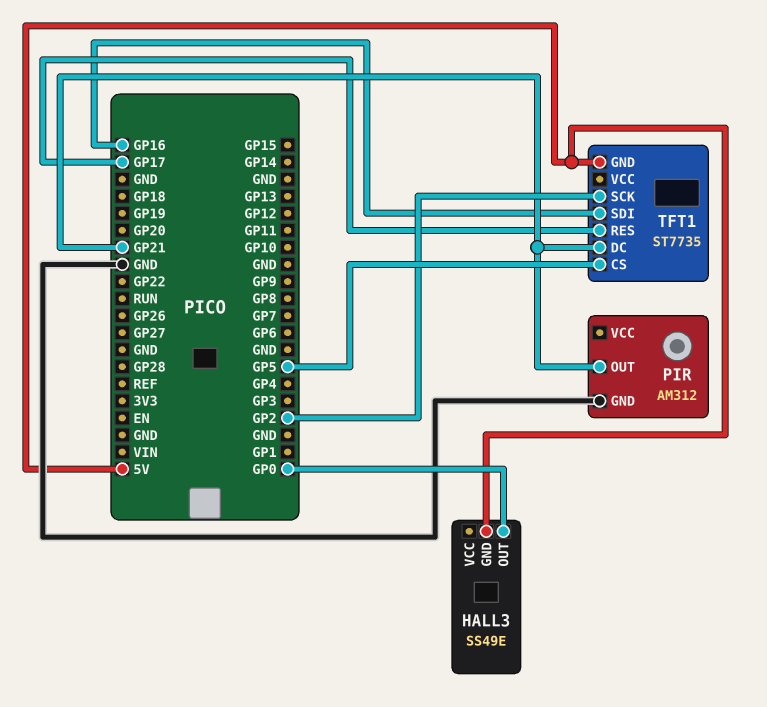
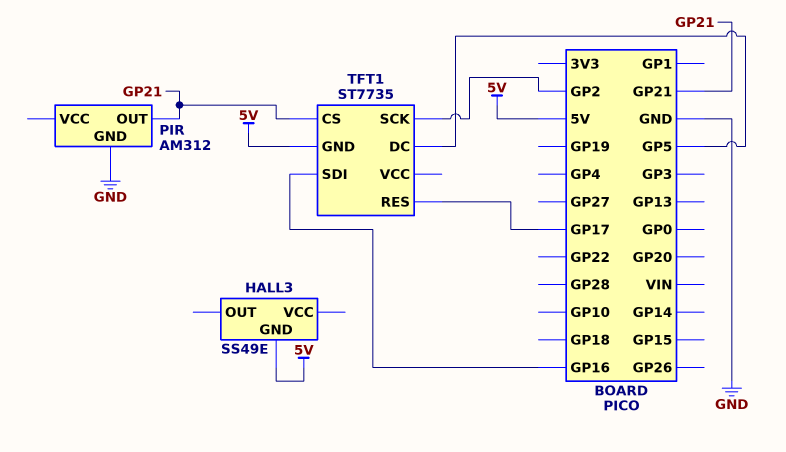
HALL3 pin OUT: GP0 -> none
TFT1 pin CS: GP5 -> GP21
TFT1 pin DC: GP21 -> GP5

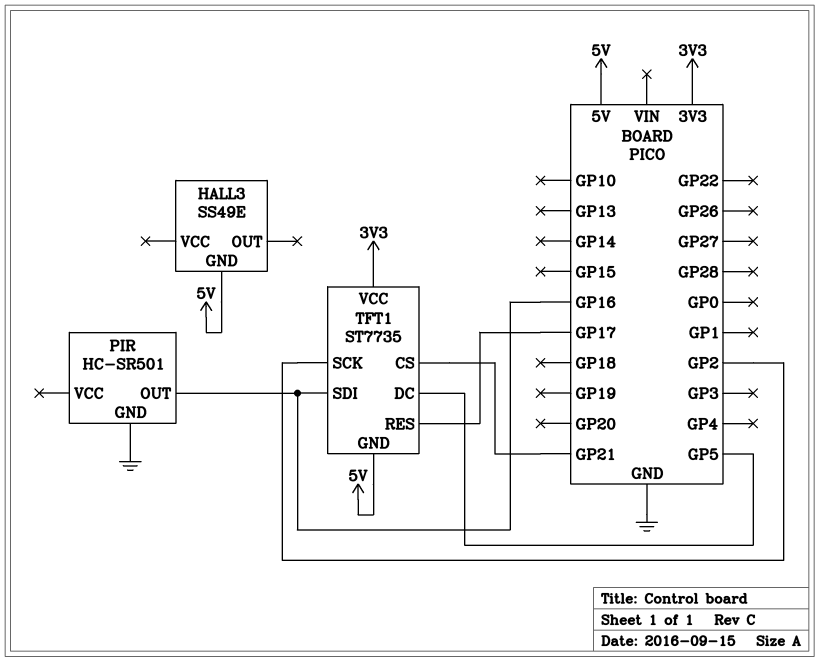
PIR: AM312 -> HC-SR501
PIR pin OUT: GP21 -> GP16
TFT1 pin VCC: none -> 3V3

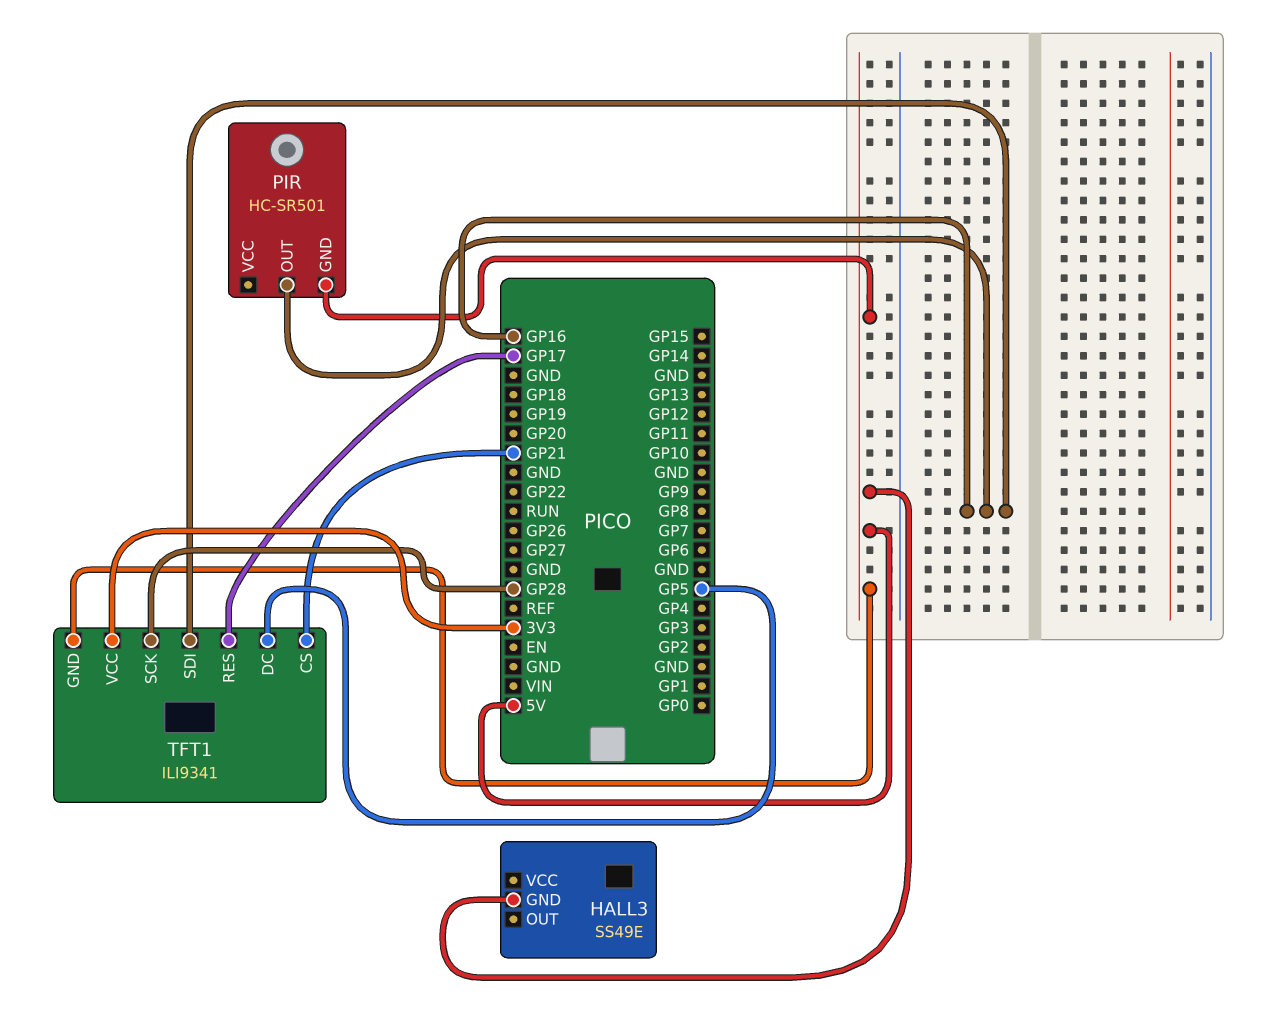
PIR pin GND: GND -> 5V
TFT1: ST7735 -> ILI9341
TFT1 pin SCK: GP2 -> GP28

